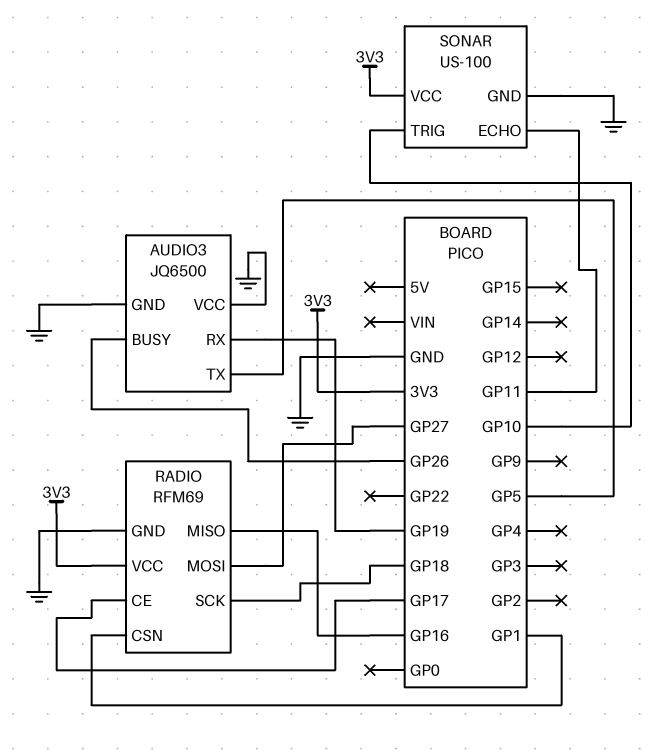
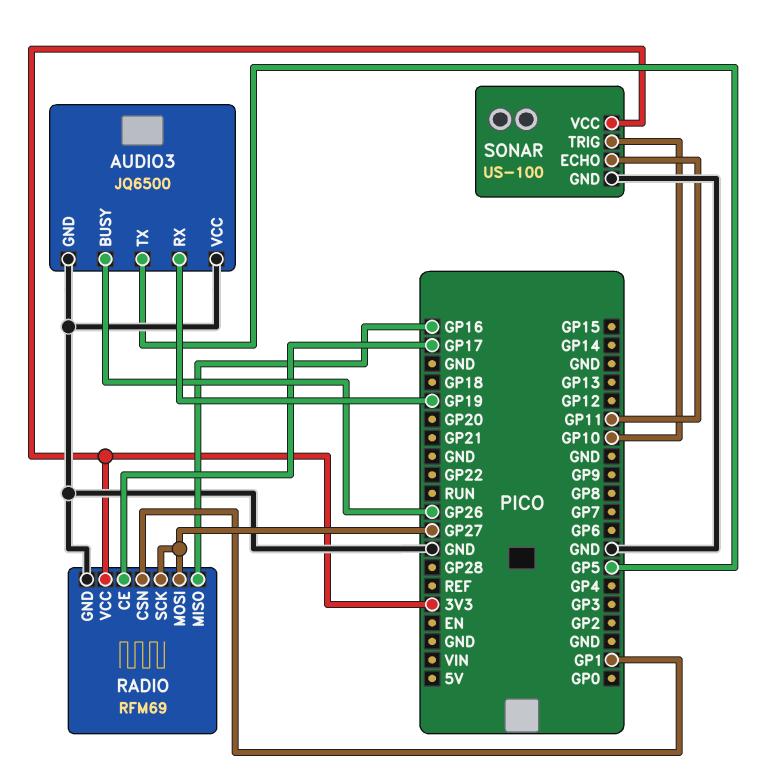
RADIO pin SCK: GP18 -> GP27

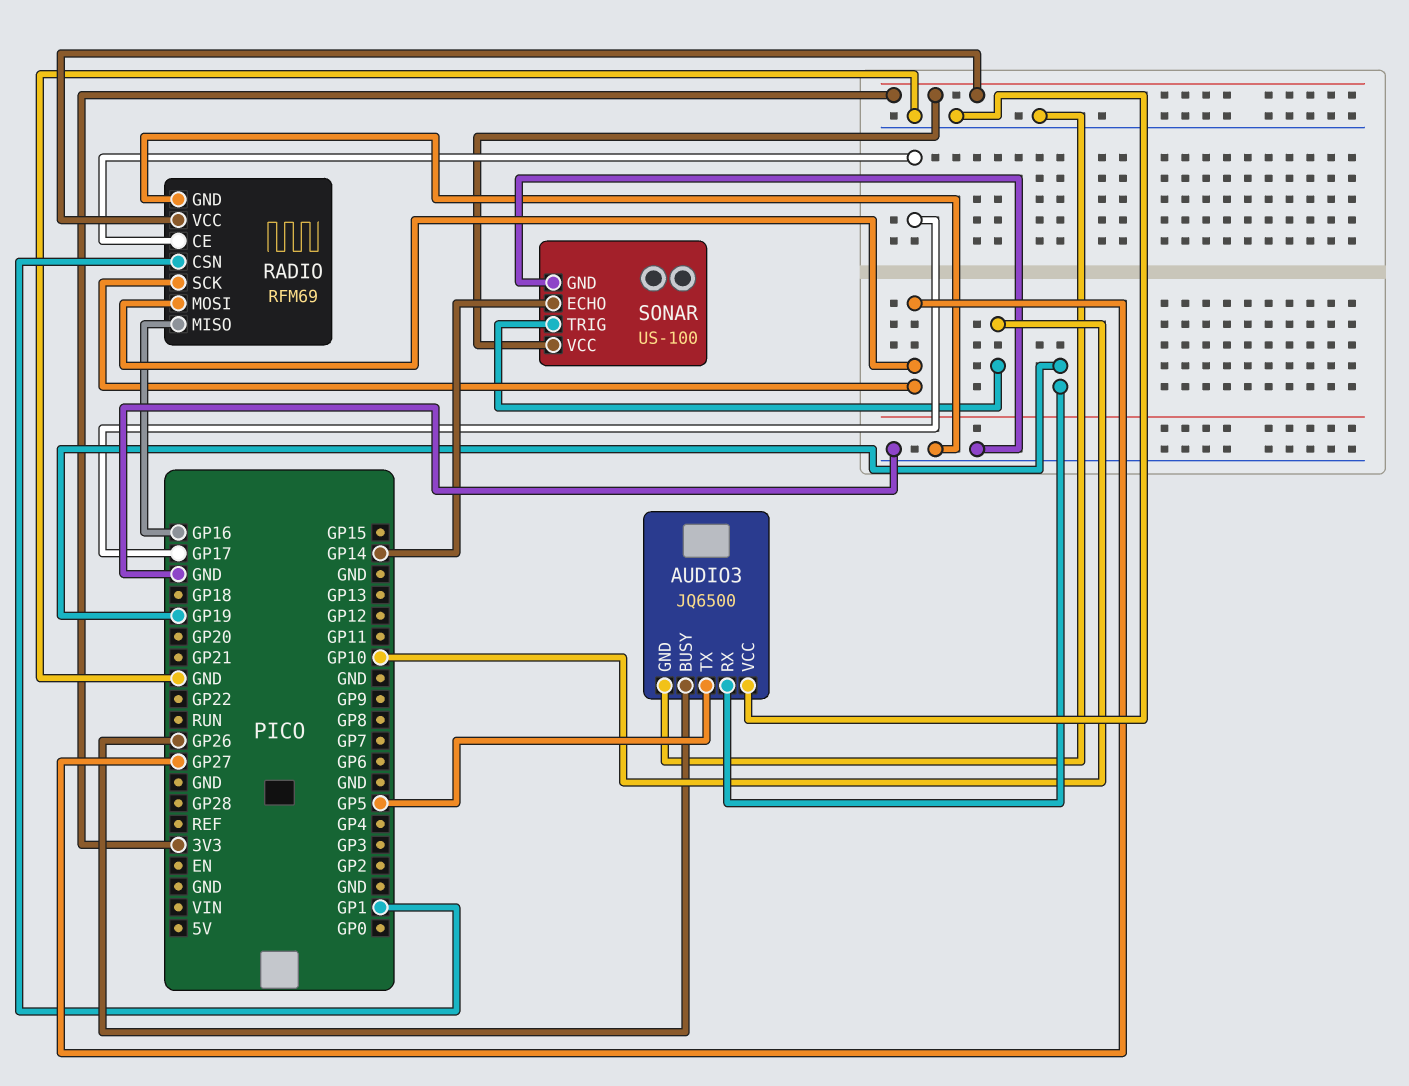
SONAR pin ECHO: GP11 -> GP14

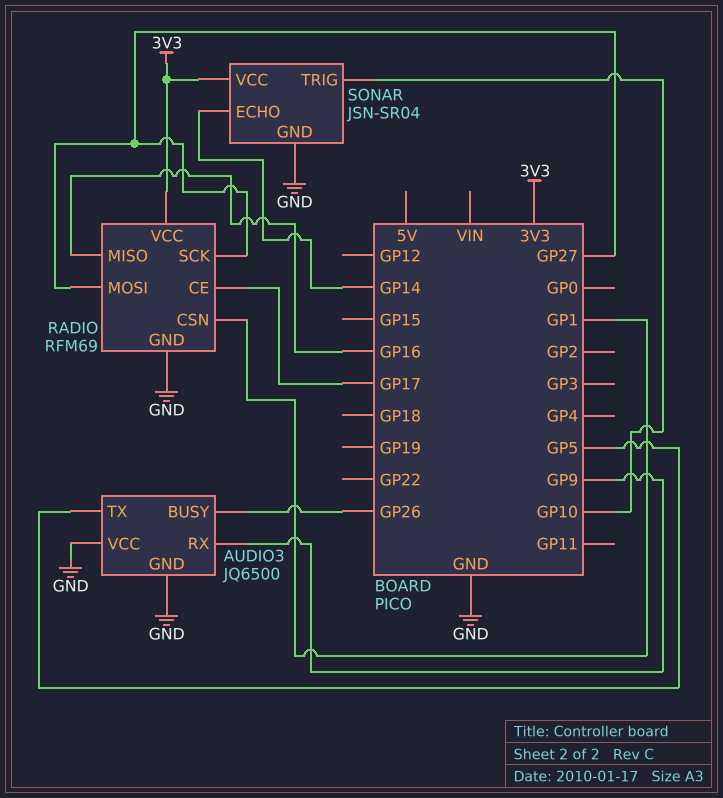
AUDIO3 pin RX: GP19 -> GP9
SONAR: US-100 -> JSN-SR04

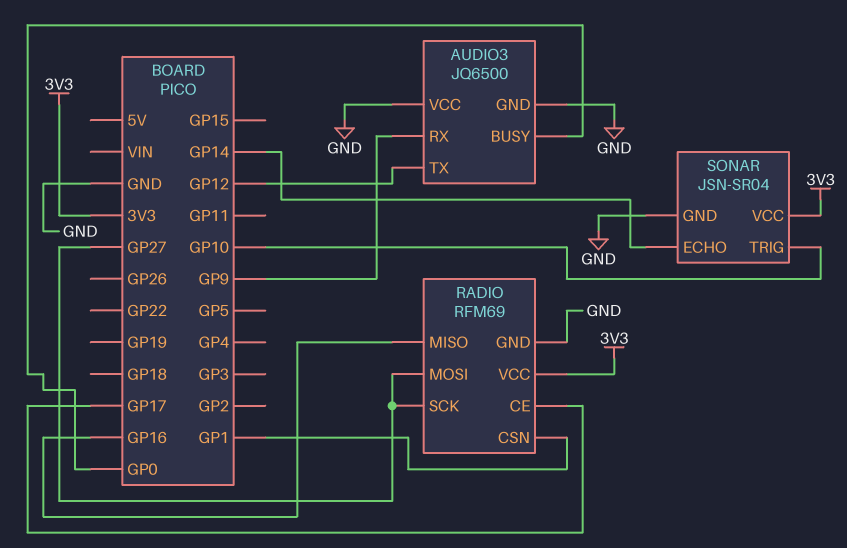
AUDIO3 pin BUSY: GP26 -> GP0
AUDIO3 pin TX: GP5 -> GP12

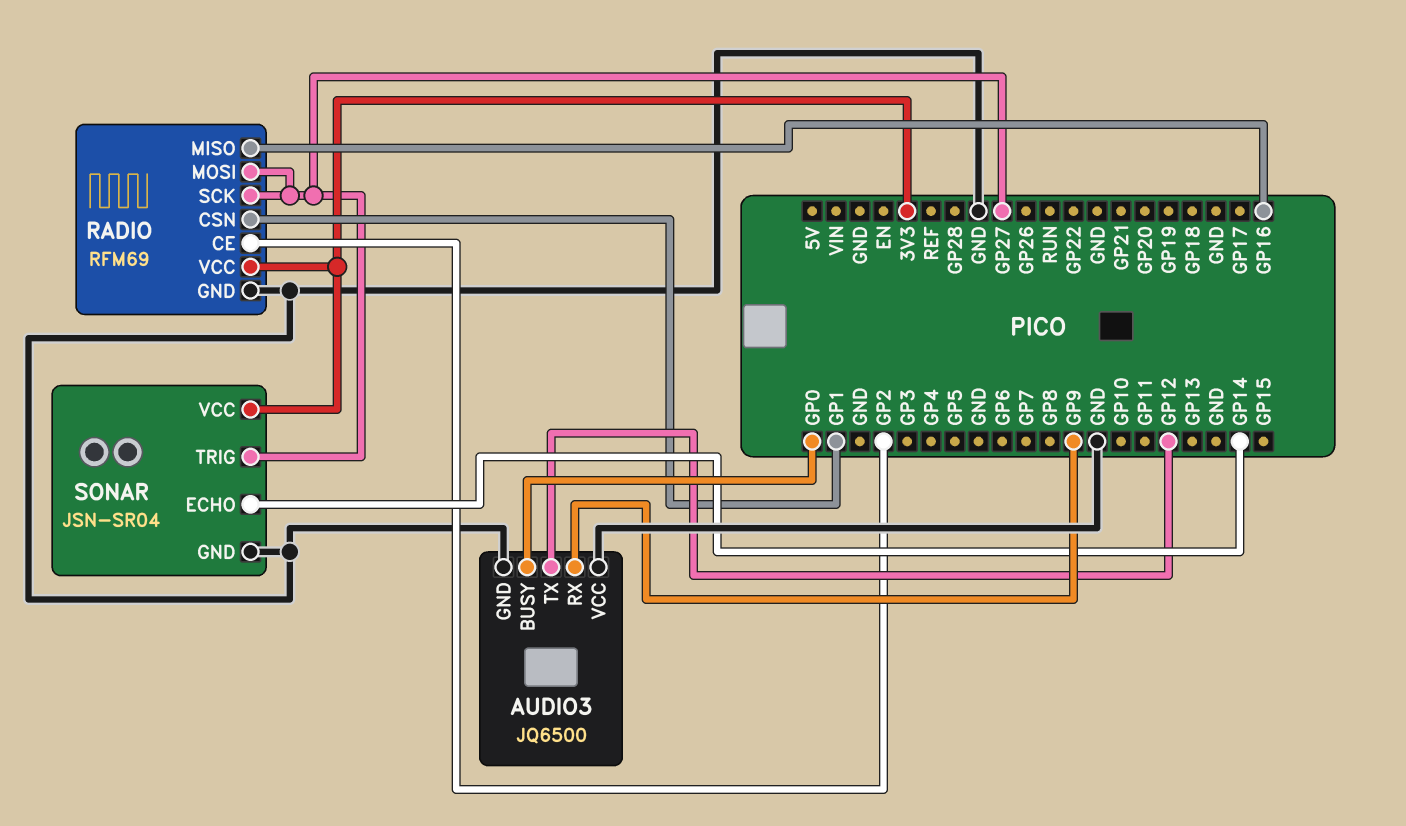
RADIO pin CE: GP17 -> GP2
SONAR pin TRIG: GP10 -> GP27

